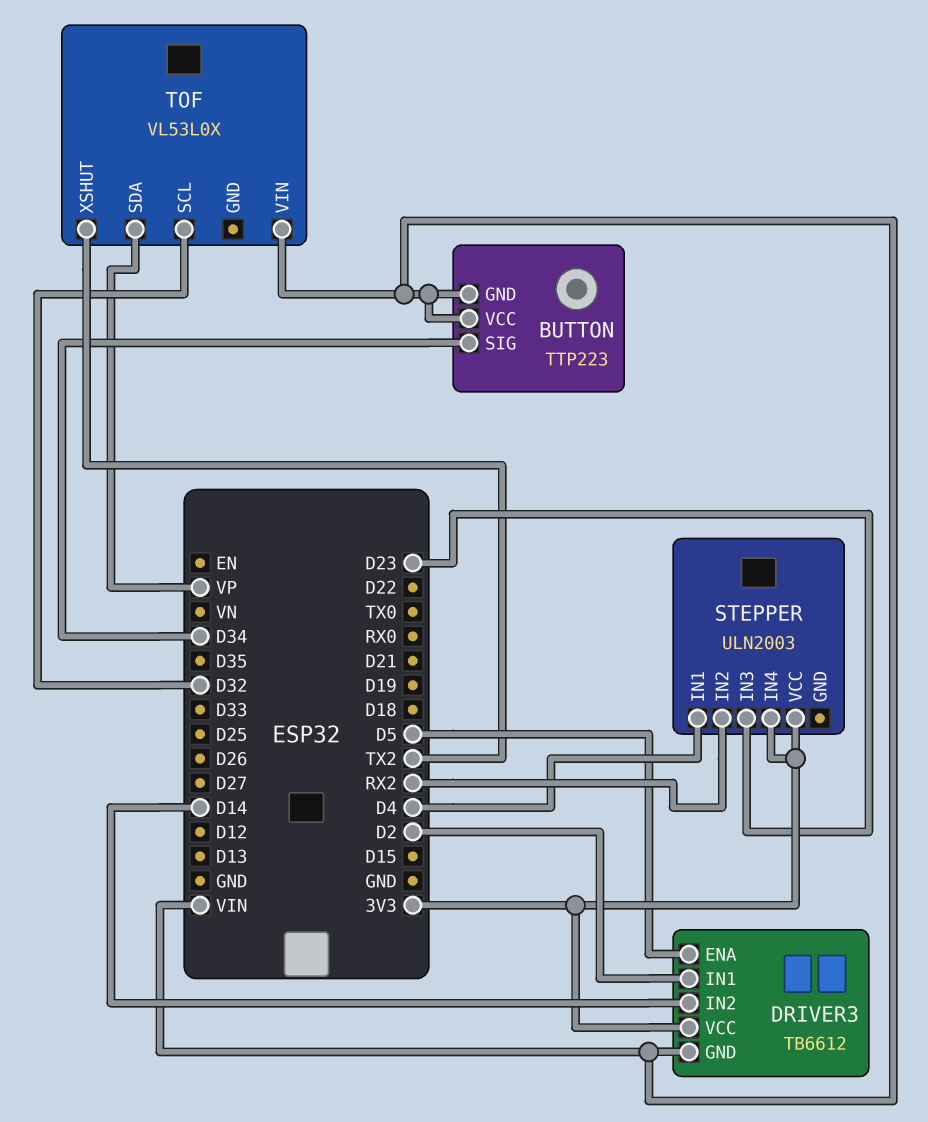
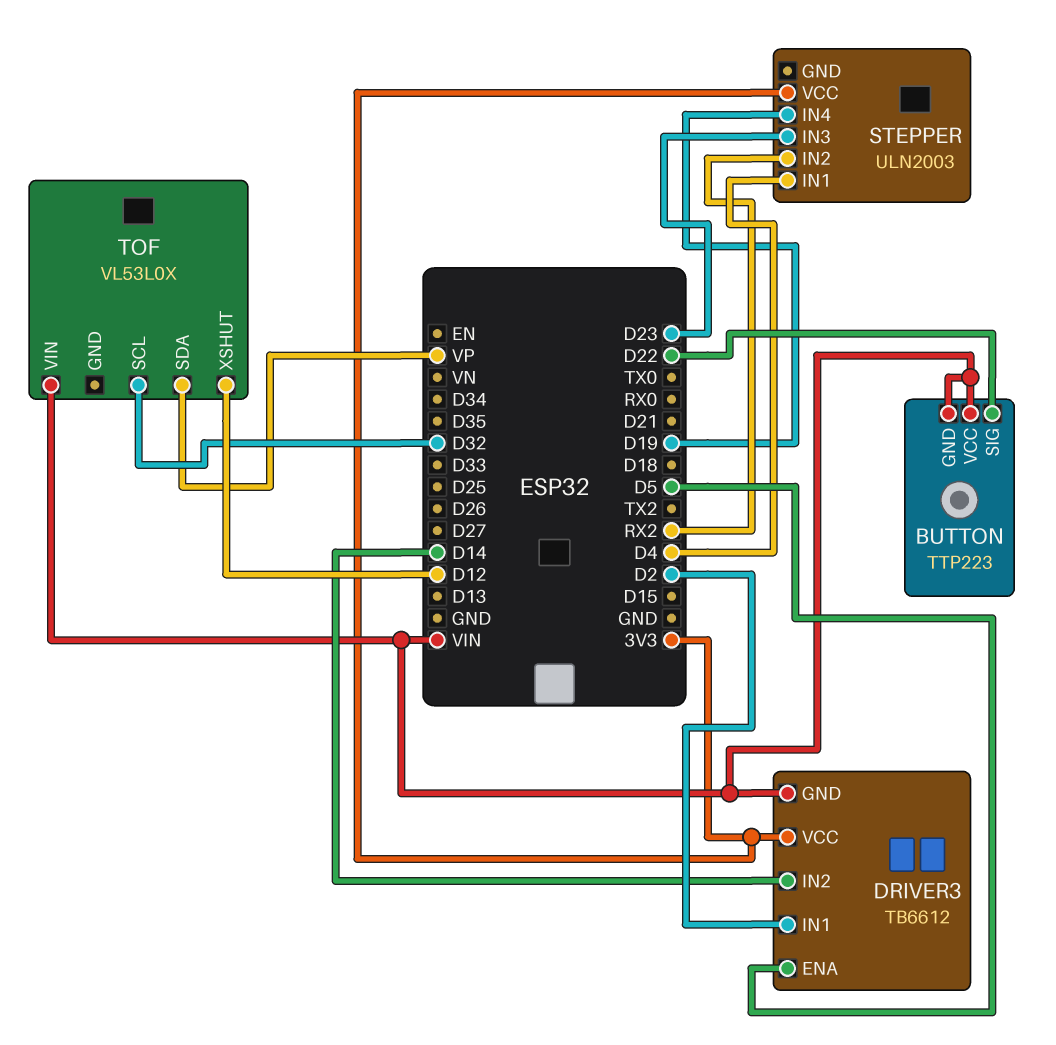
BUTTON pin SIG: D34 -> D22
STEPPER pin IN4: 3V3 -> D19
TOF pin XSHUT: TX2 -> D12

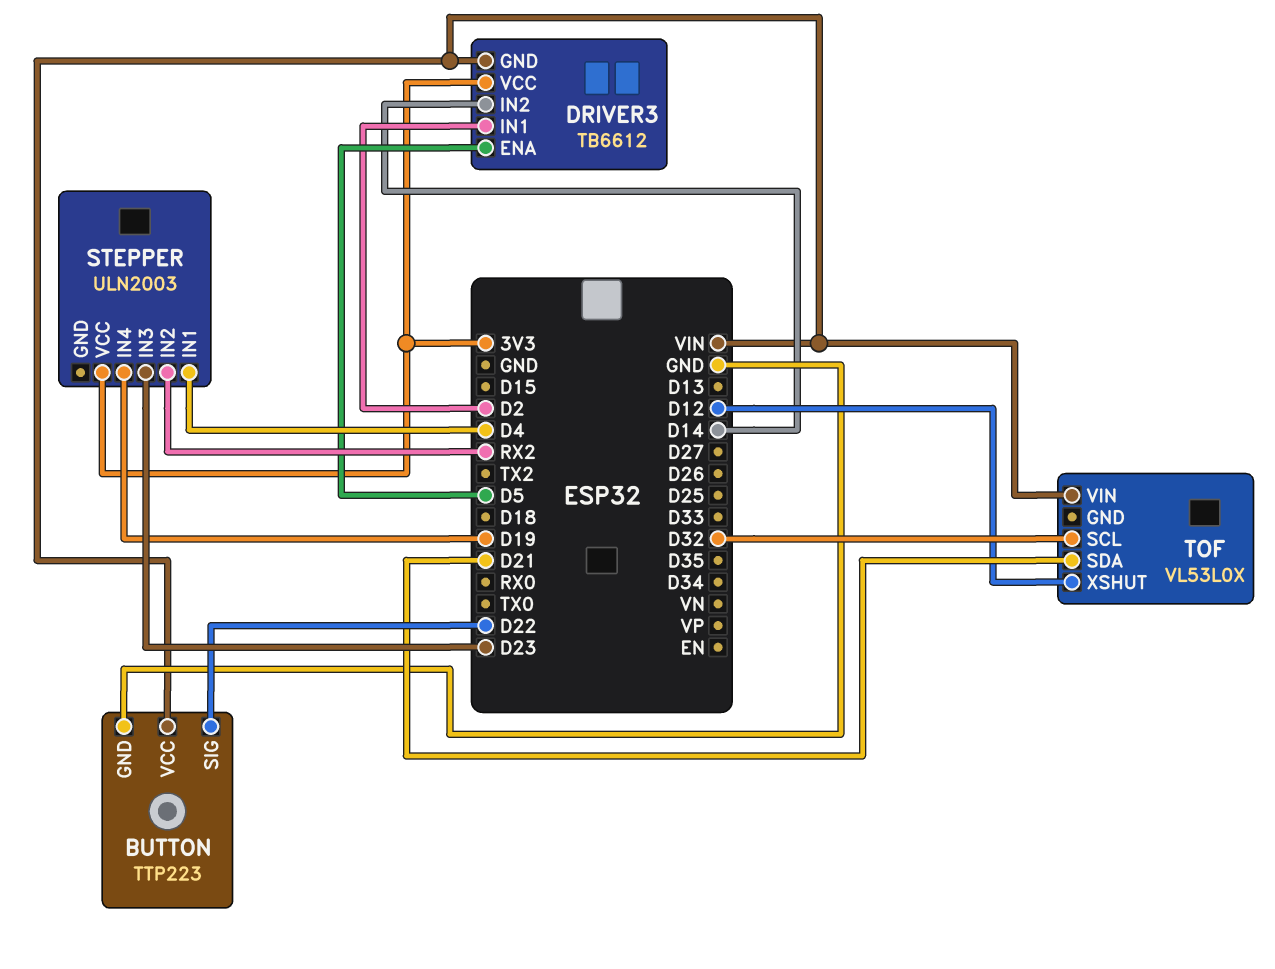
BUTTON pin GND: VIN -> GND
TOF pin SDA: VP -> D21

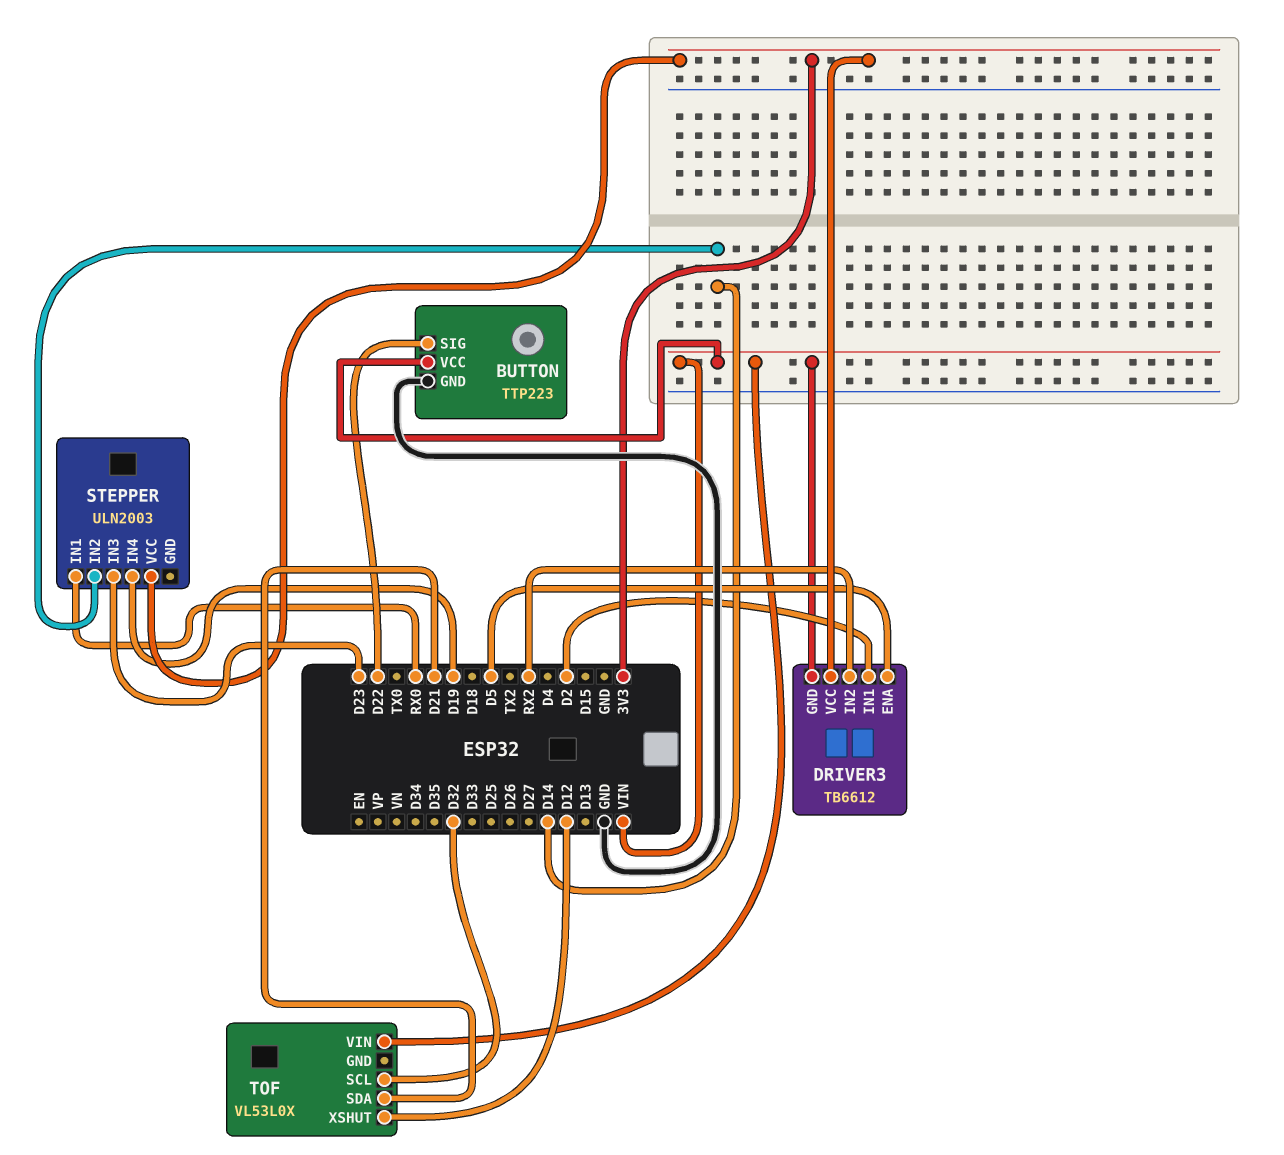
DRIVER3 pin IN2: D14 -> RX2
STEPPER pin IN1: D4 -> RX0
STEPPER pin IN2: RX2 -> D14

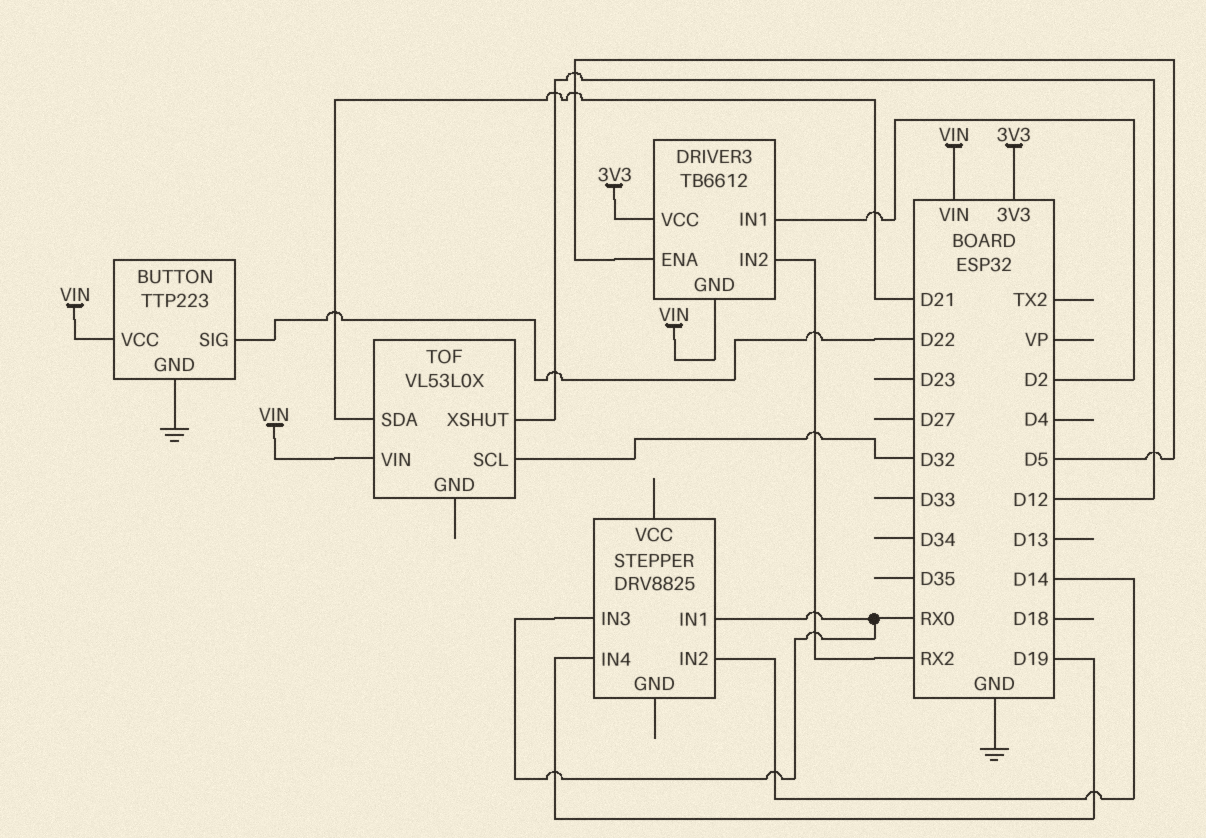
STEPPER: ULN2003 -> DRV8825
STEPPER pin IN3: D23 -> RX0
STEPPER pin VCC: 3V3 -> none

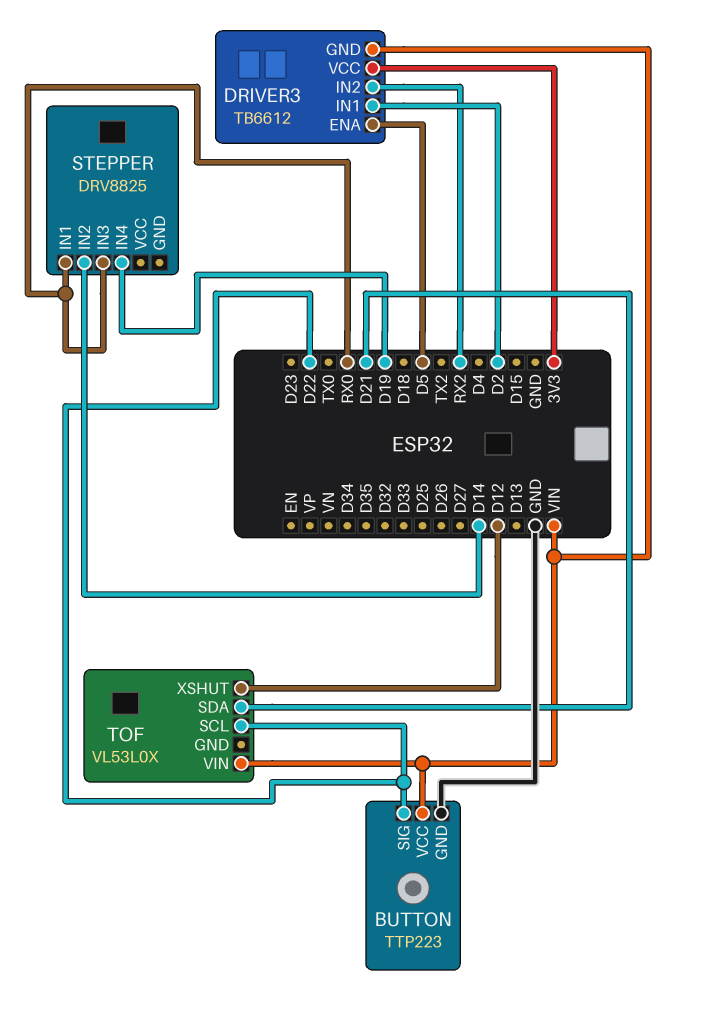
TOF pin SCL: D32 -> D22

